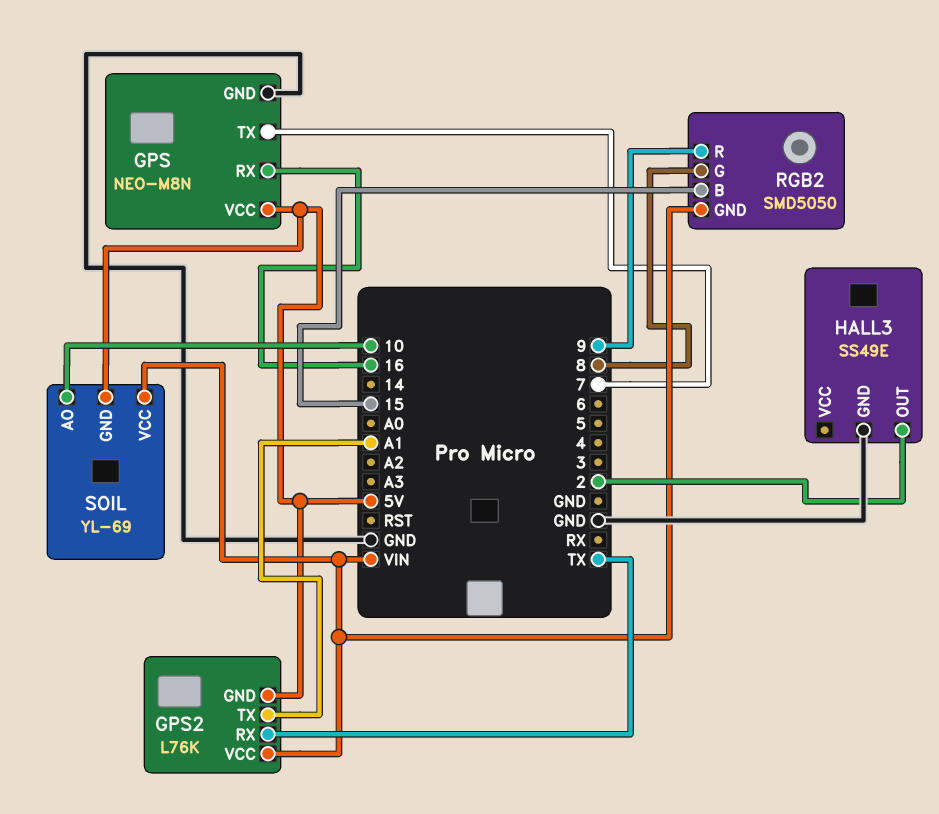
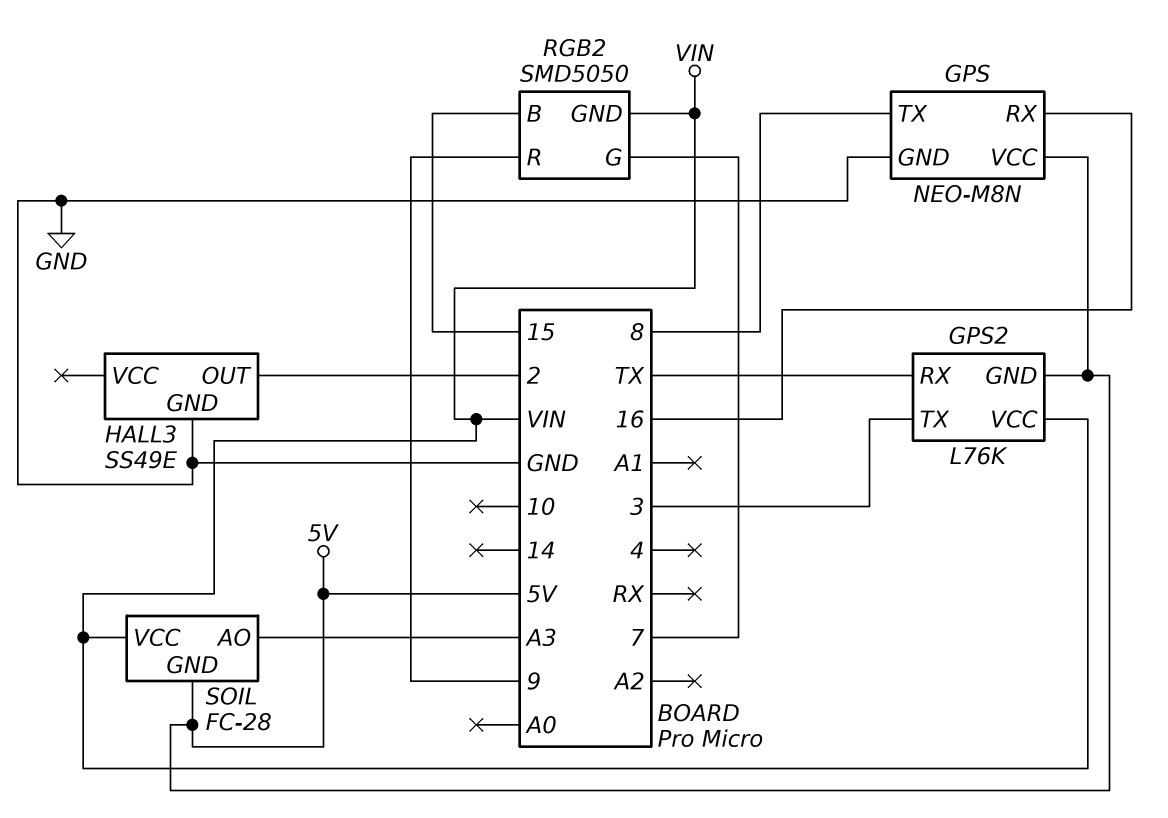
GPS pin TX: 7 -> 8
GPS2 pin TX: A1 -> 3
RGB2 pin G: 8 -> 7
SOIL: YL-69 -> FC-28
SOIL pin AO: 10 -> A3

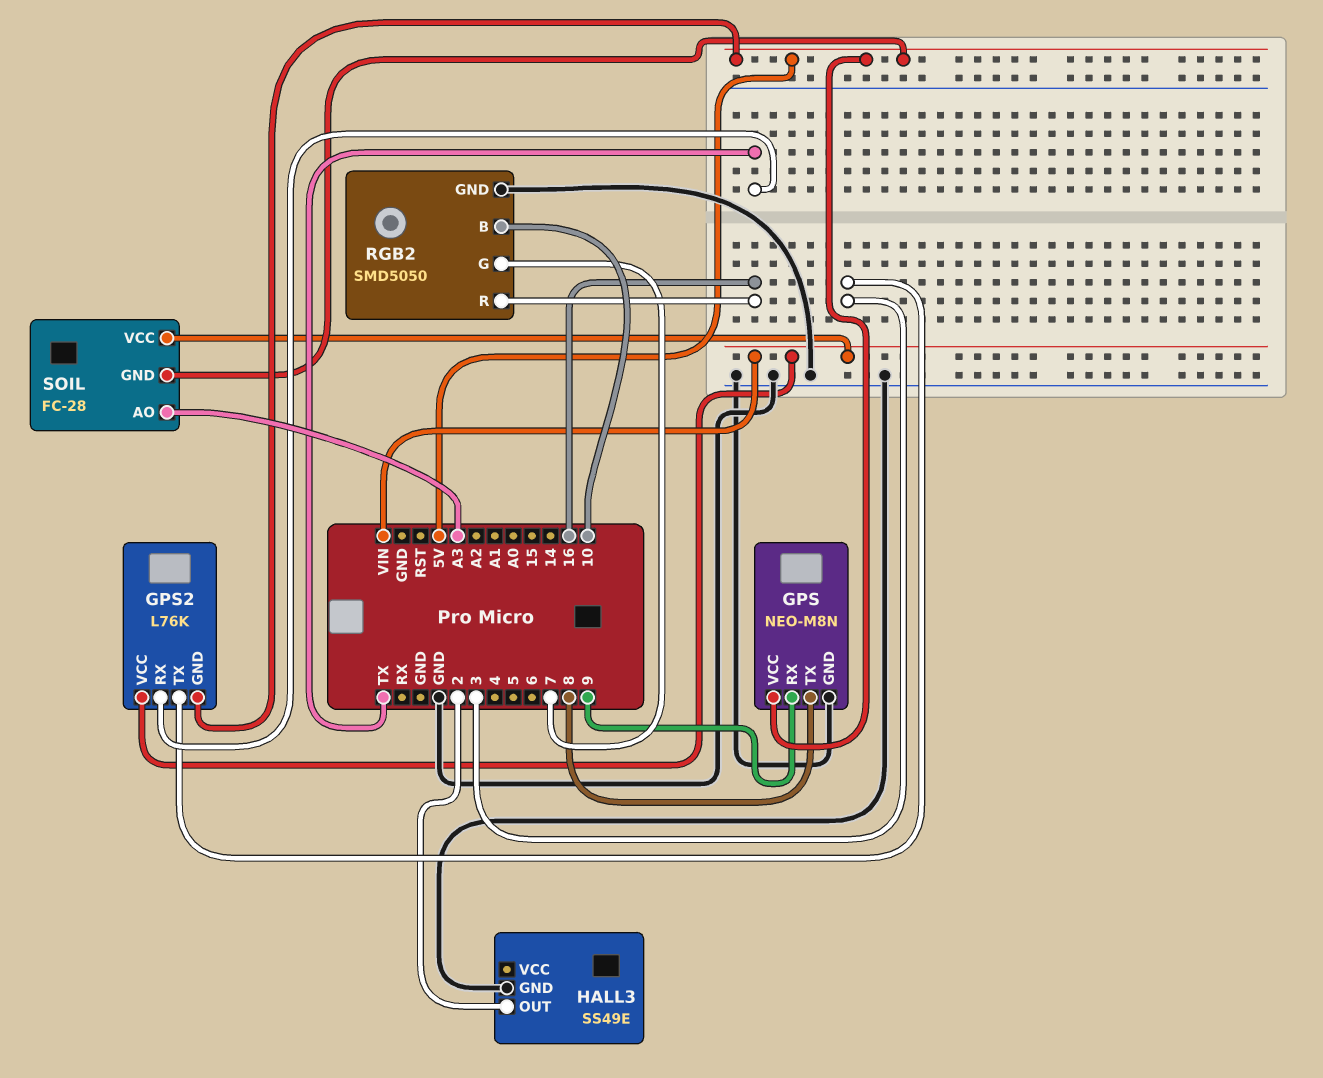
GPS pin RX: 16 -> 9
RGB2 pin B: 15 -> 10
RGB2 pin GND: VIN -> GND
RGB2 pin R: 9 -> 16

